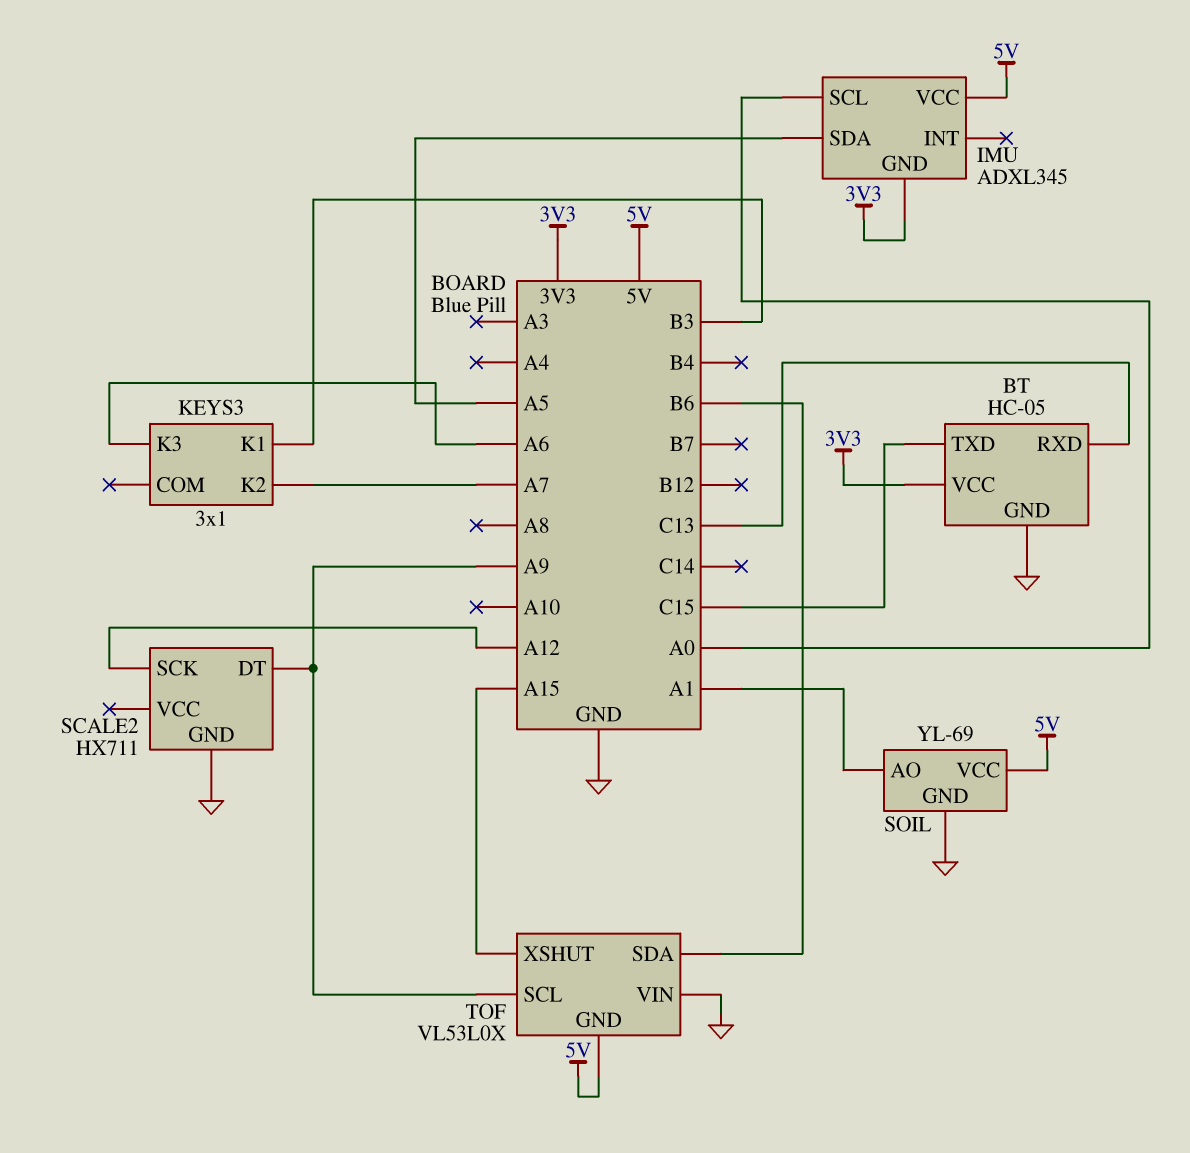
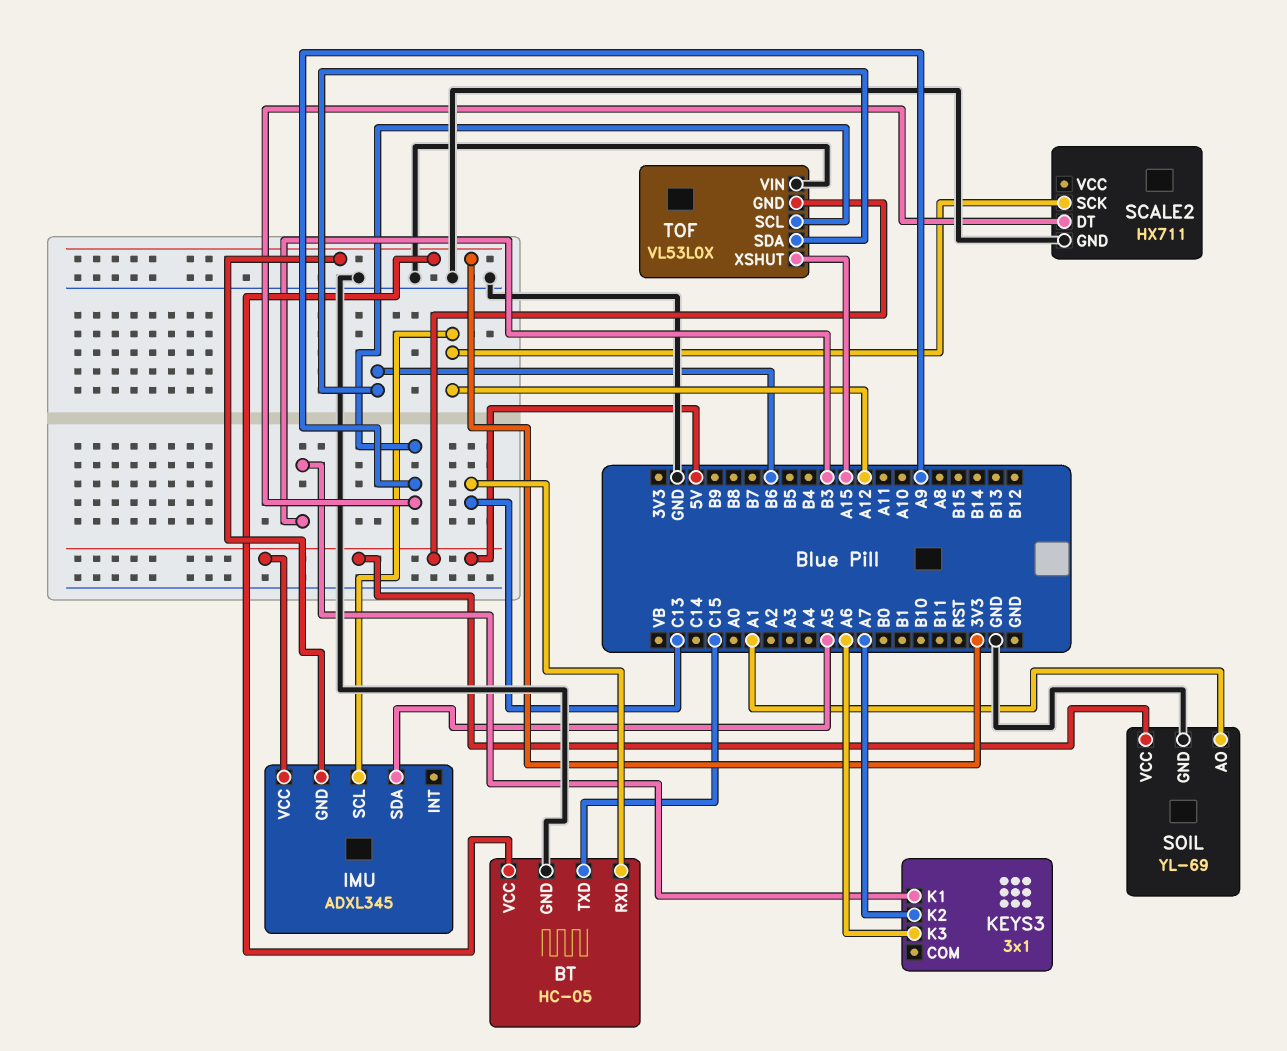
IMU pin SCL: A0 -> A12

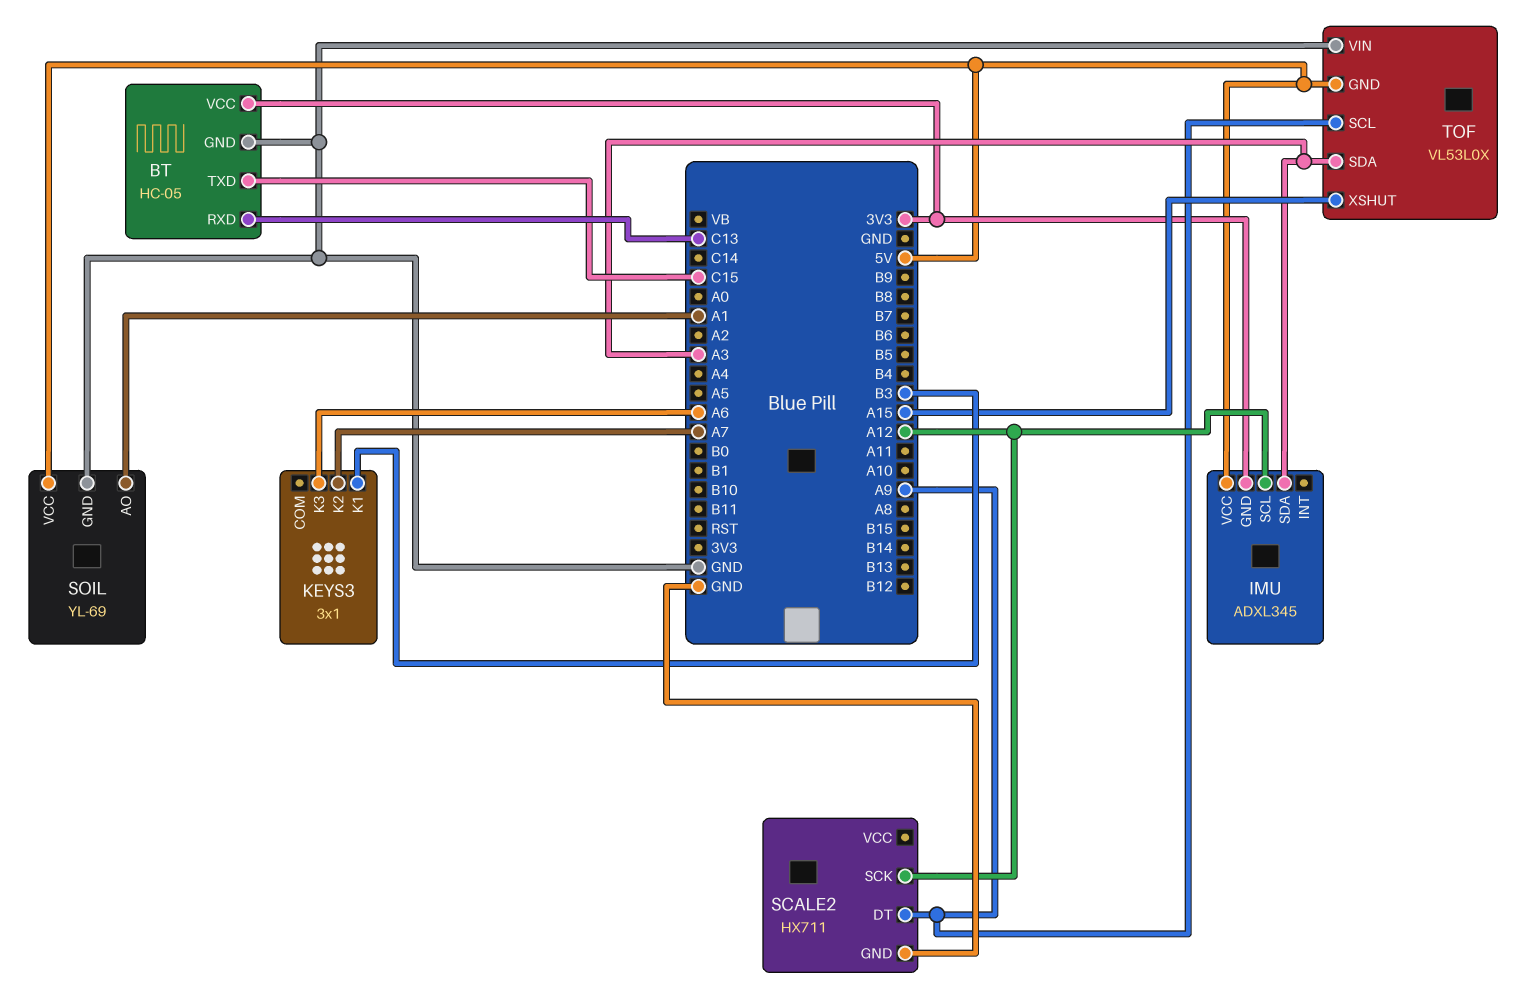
IMU pin SDA: A5 -> A3
TOF pin SDA: B6 -> A3

